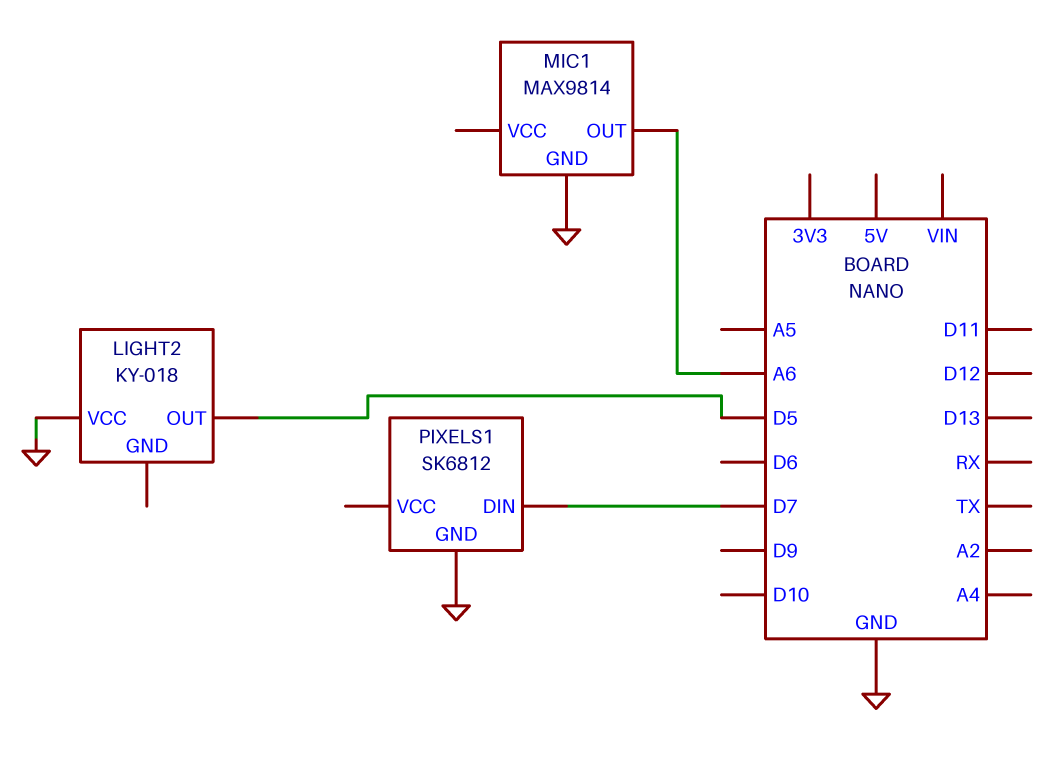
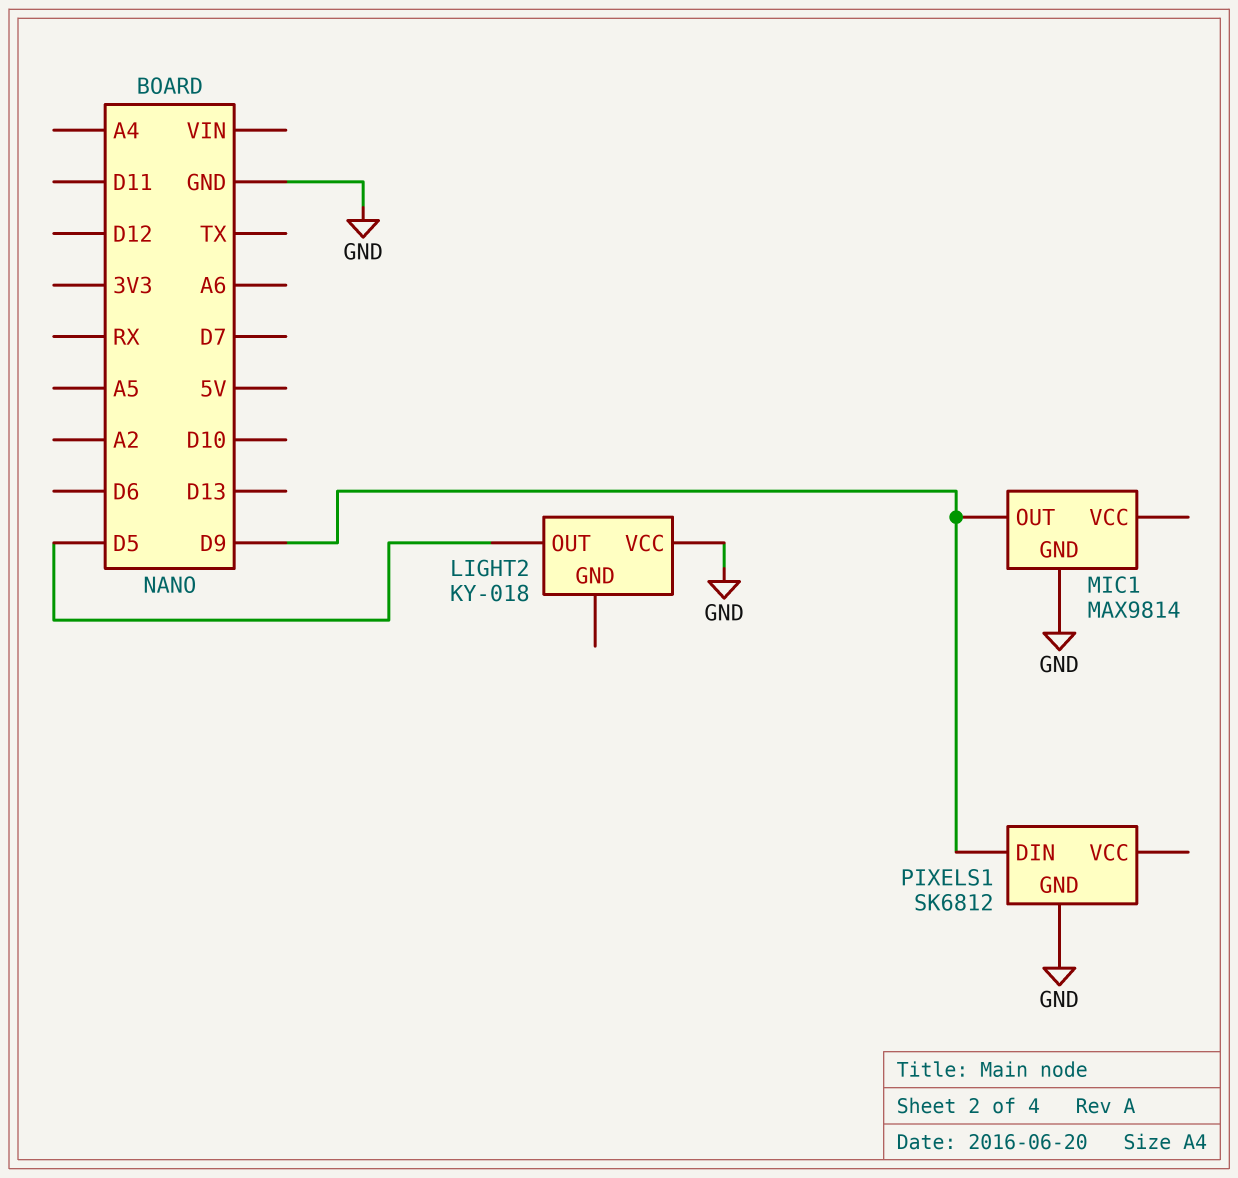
MIC1 pin OUT: A6 -> D9
PIXELS1 pin DIN: D7 -> D9

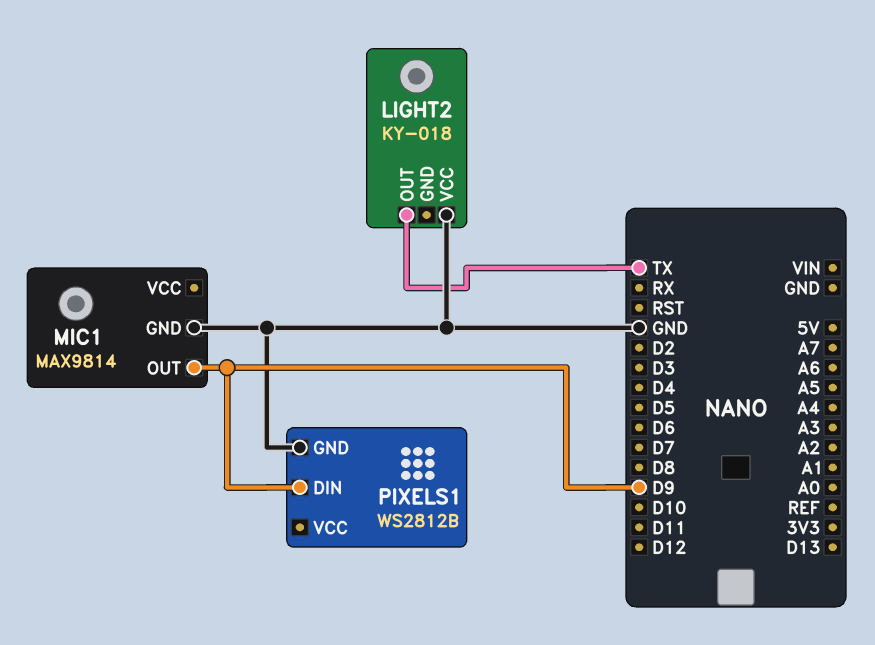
LIGHT2 pin OUT: D5 -> TX
PIXELS1: SK6812 -> WS2812B

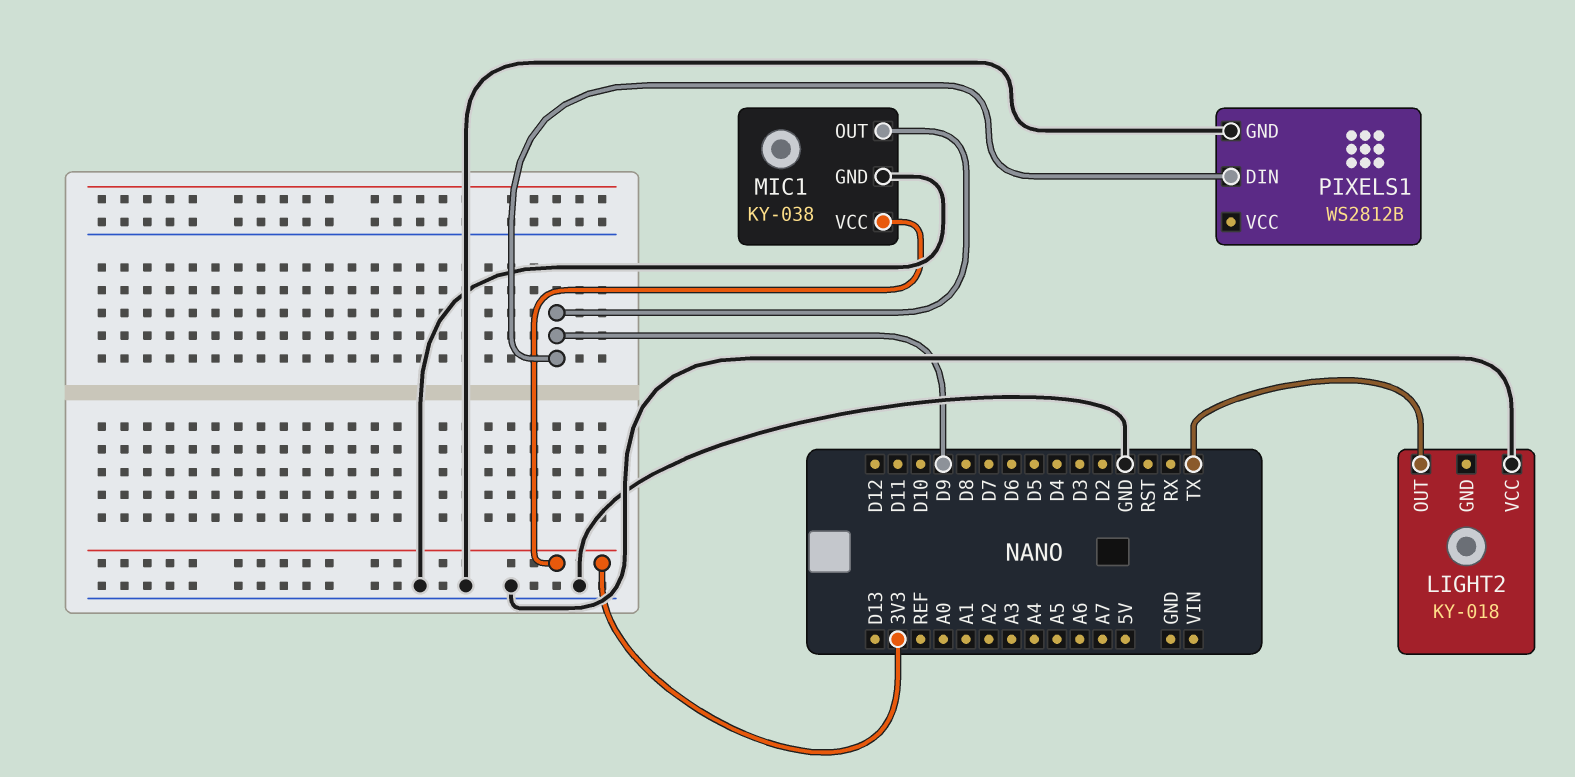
MIC1: MAX9814 -> KY-038
MIC1 pin VCC: none -> 3V3

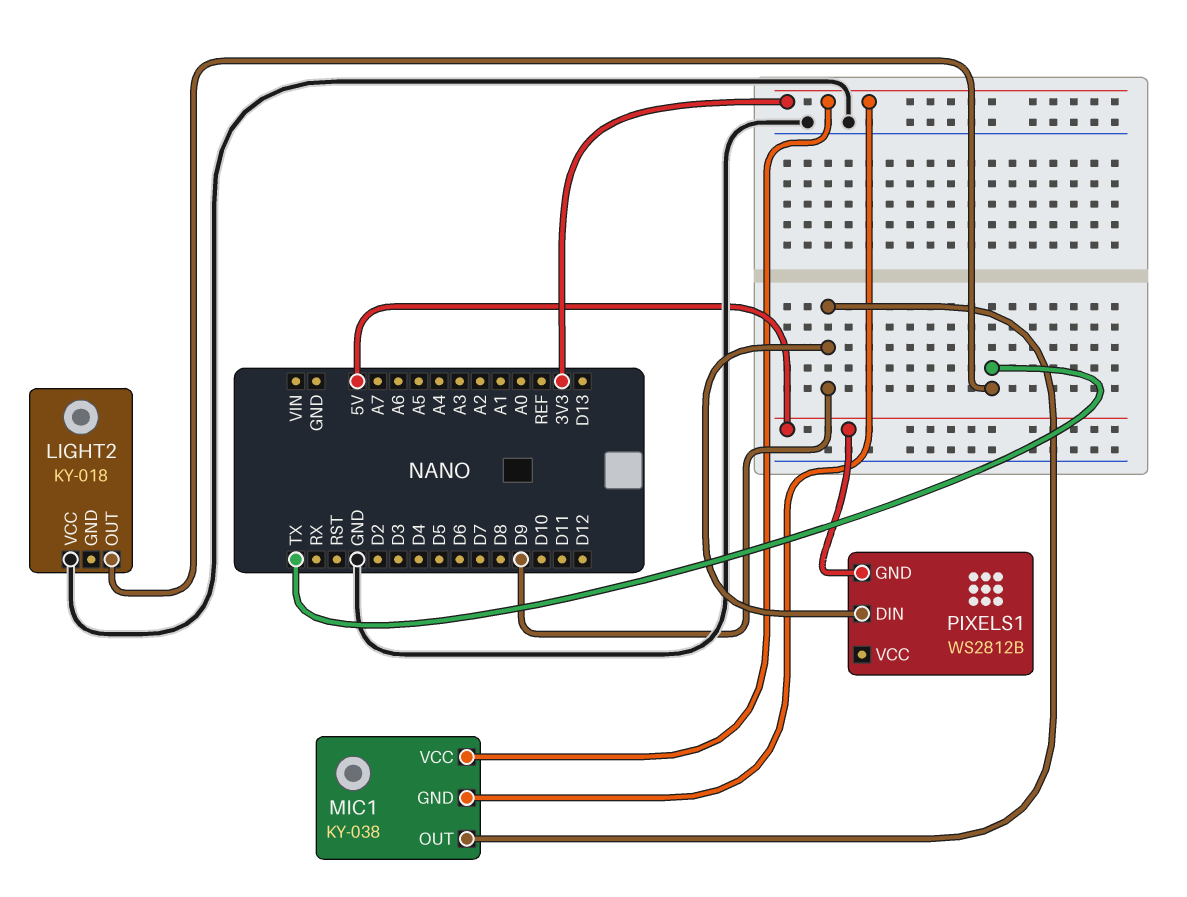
MIC1 pin GND: GND -> 3V3
PIXELS1 pin GND: GND -> 5V

